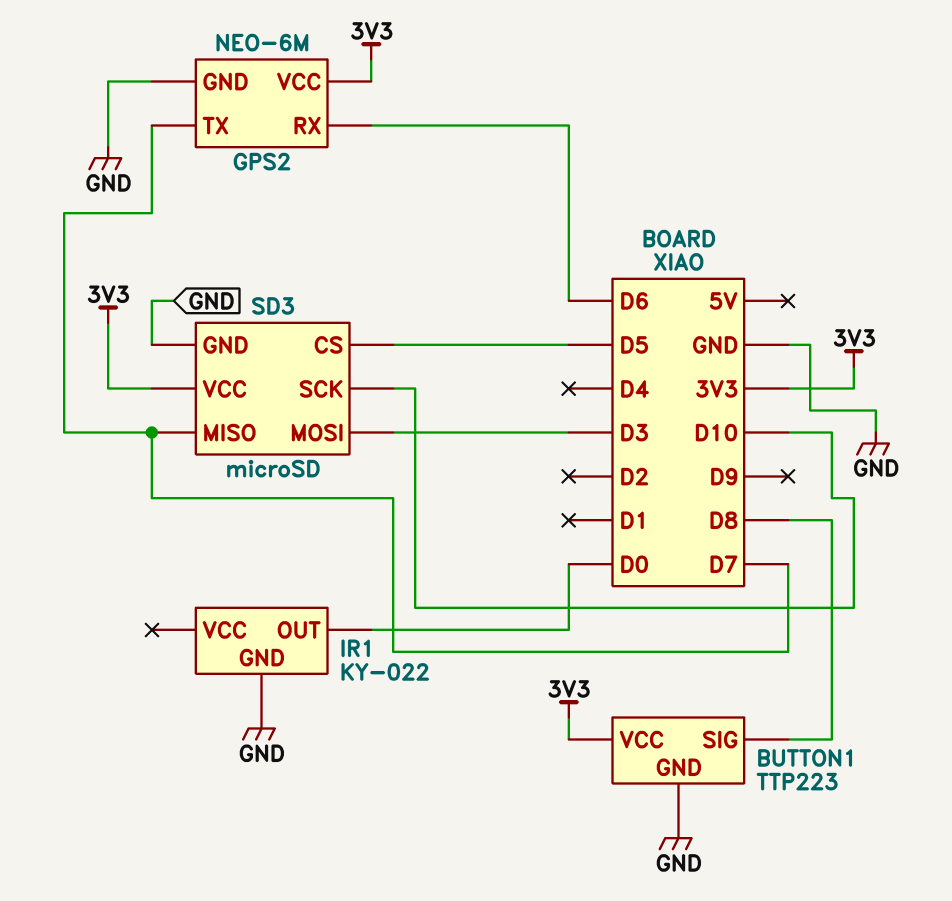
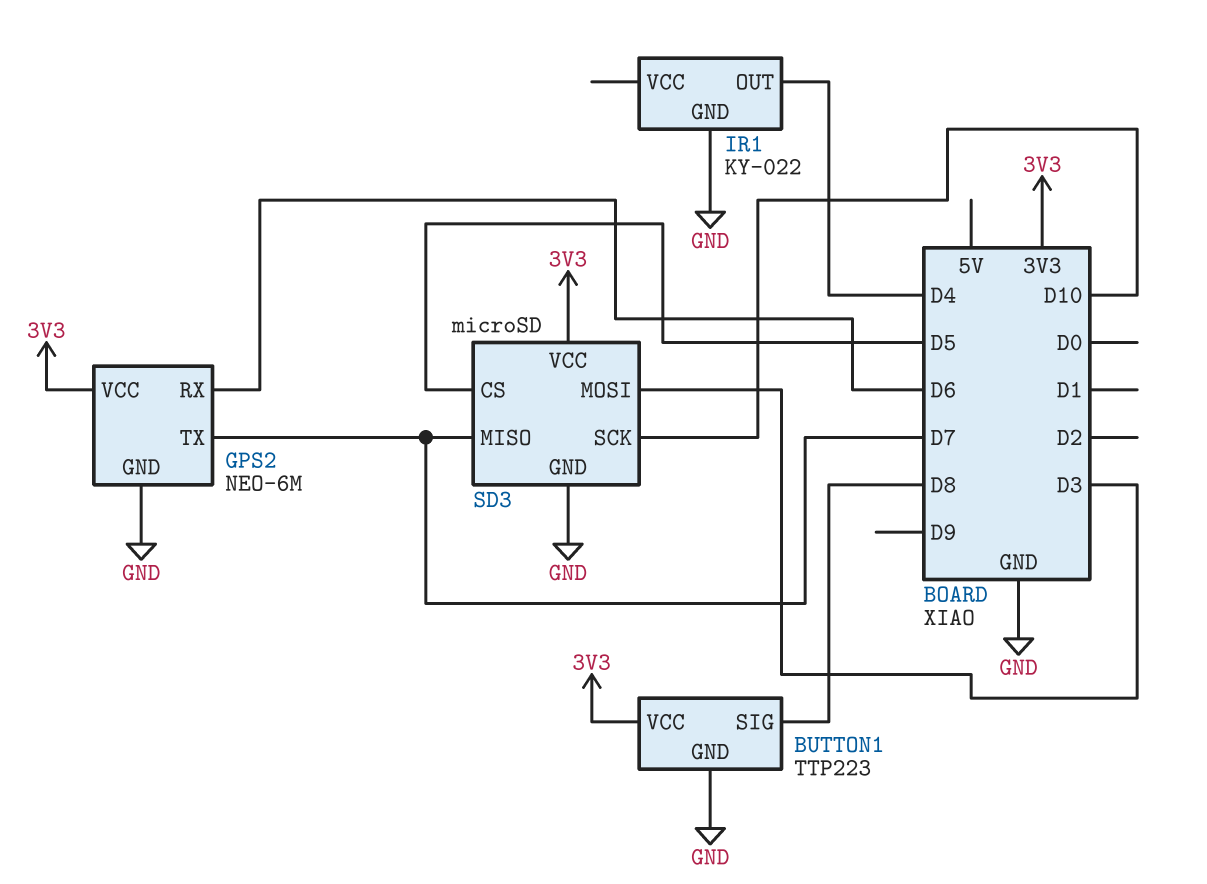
IR1 pin OUT: D0 -> D4

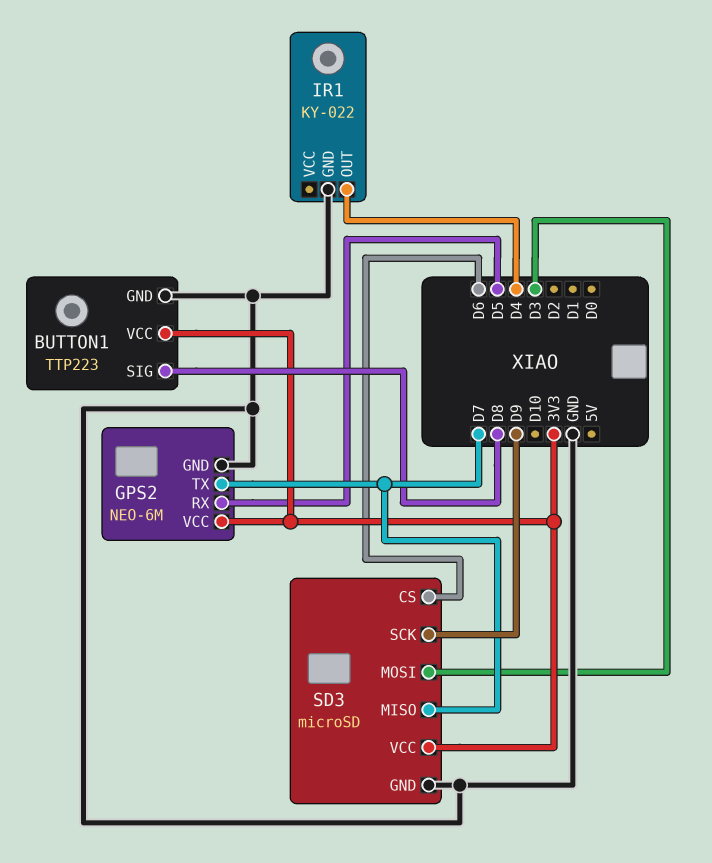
GPS2 pin RX: D6 -> D5
SD3 pin CS: D5 -> D6
SD3 pin SCK: D10 -> D9

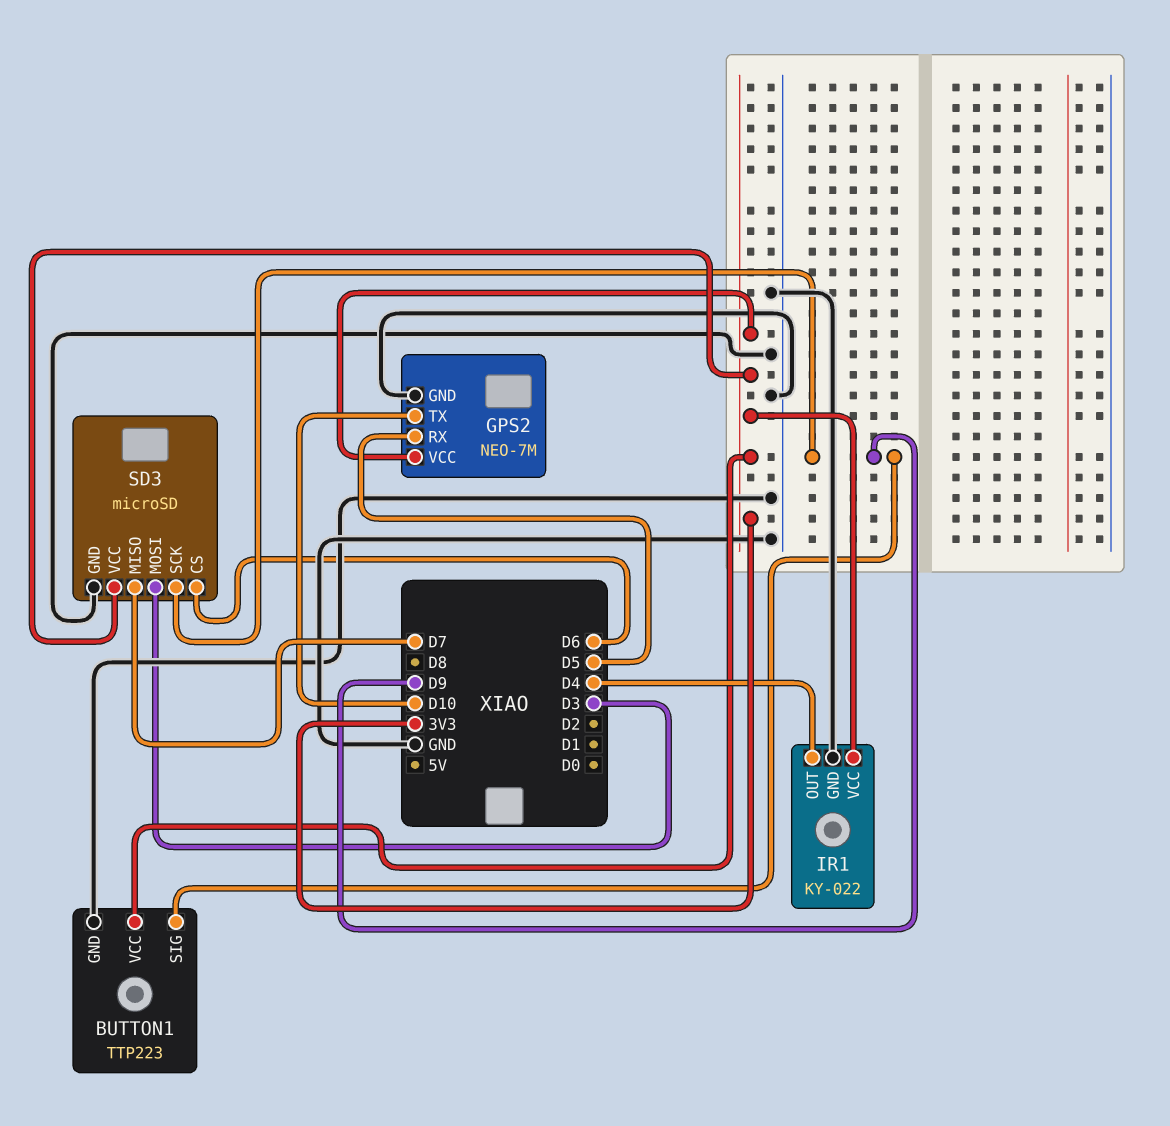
BUTTON1 pin SIG: D8 -> D9
GPS2: NEO-6M -> NEO-7M
GPS2 pin TX: D7 -> D10
IR1 pin VCC: none -> 3V3

